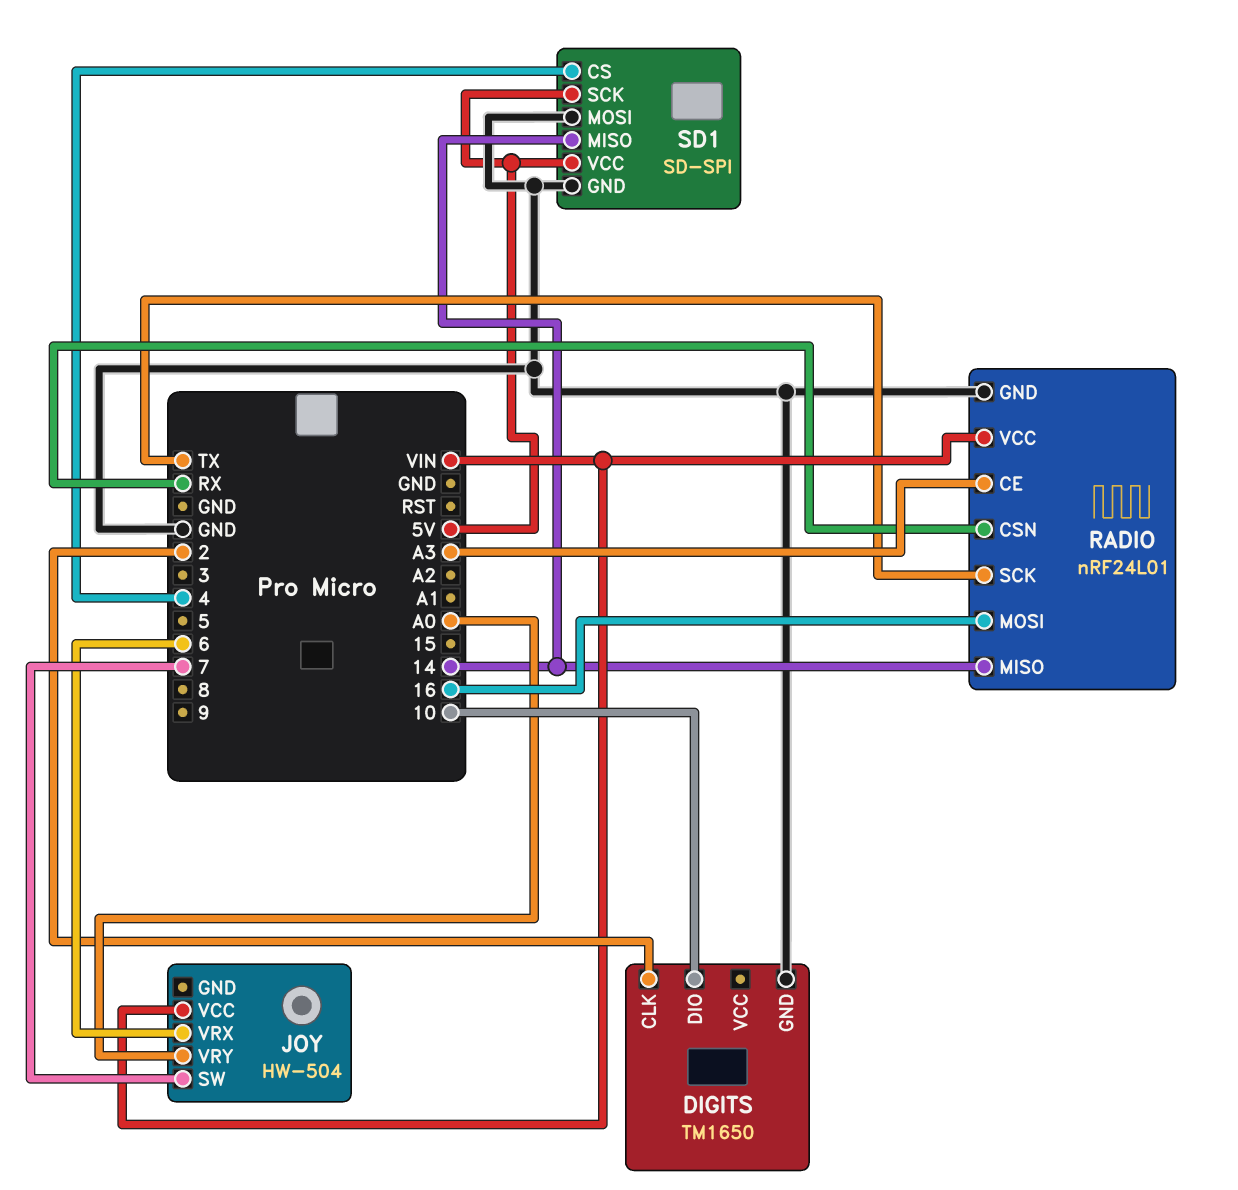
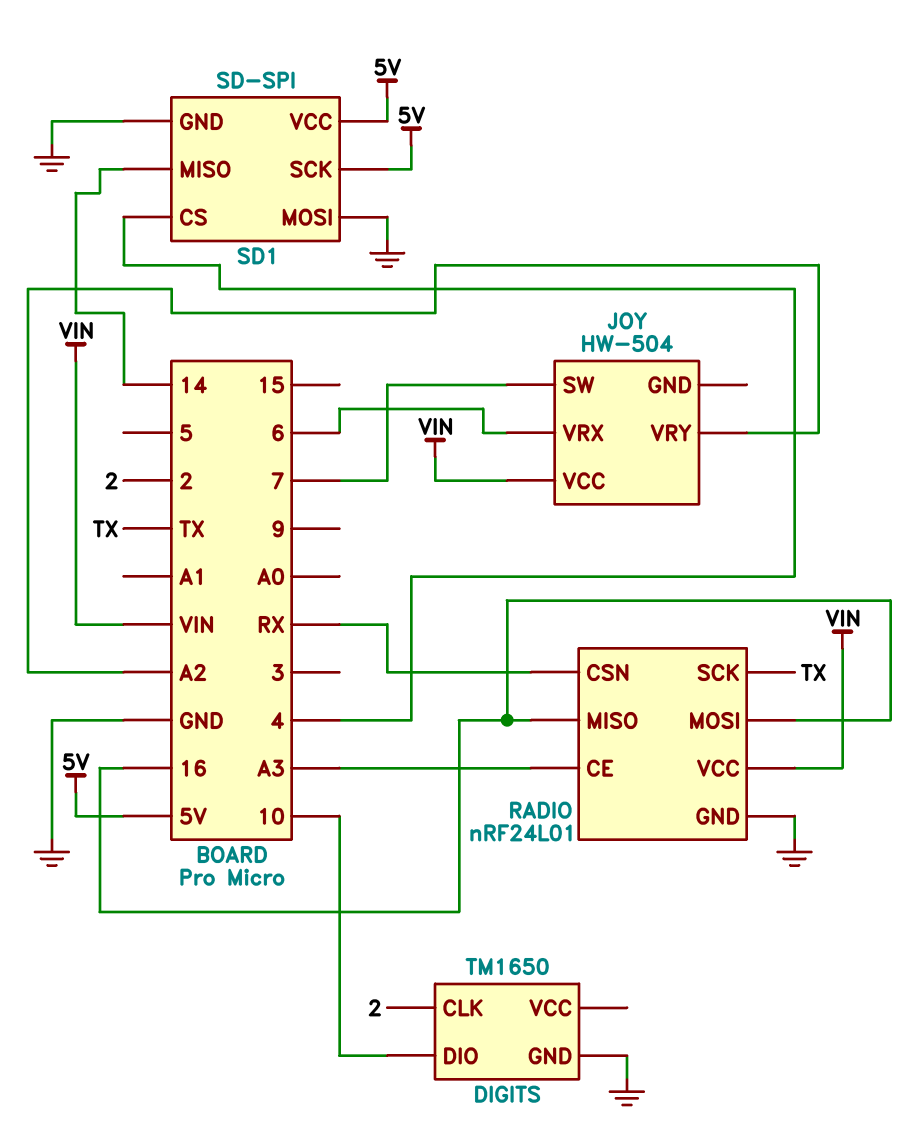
JOY pin VRY: A0 -> A2
RADIO pin MISO: 14 -> 16

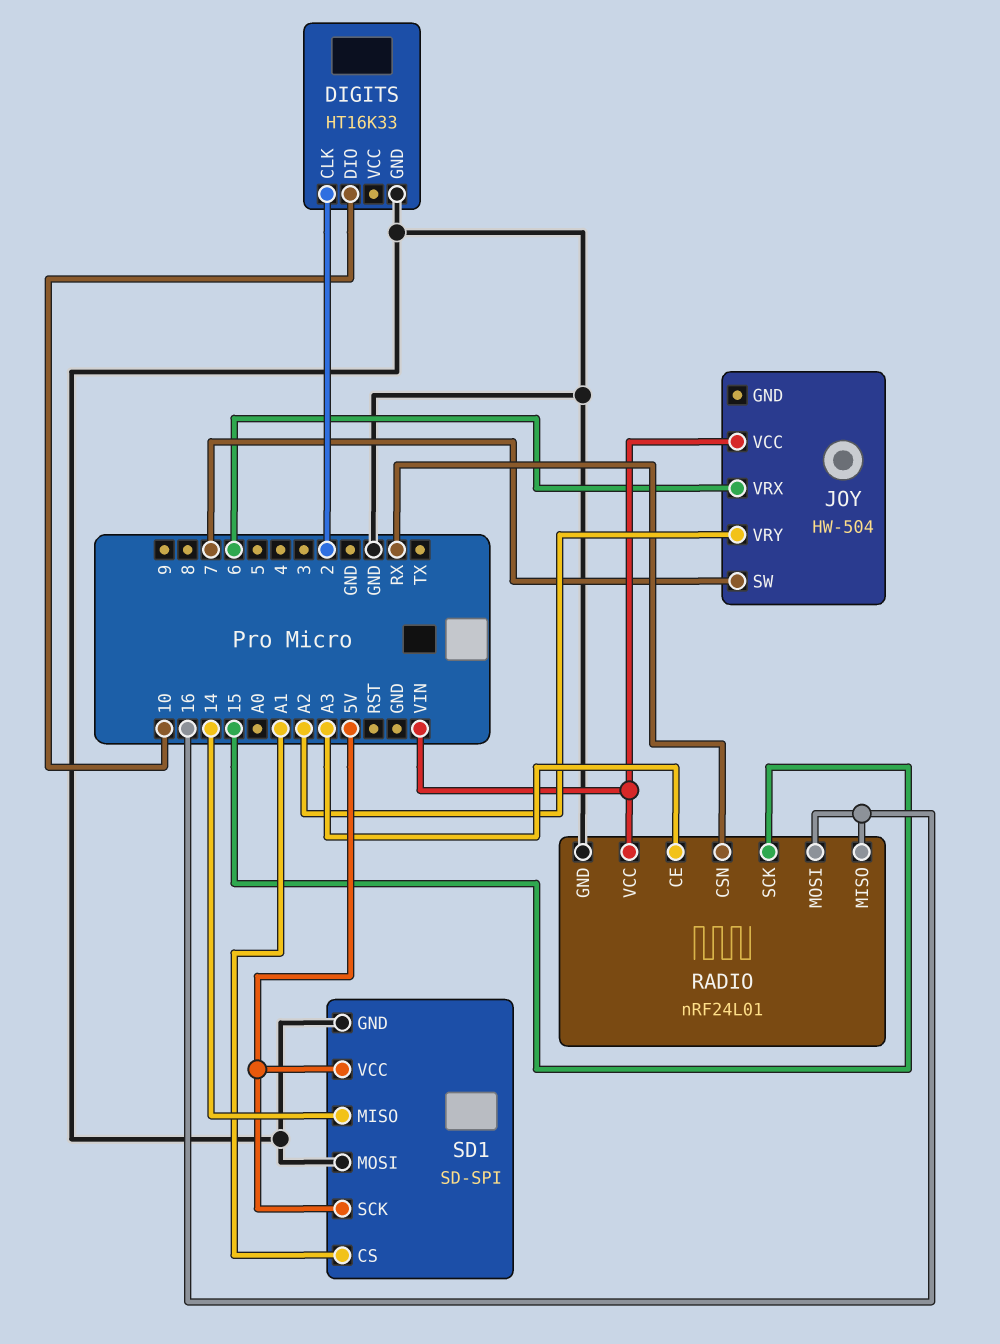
DIGITS: TM1650 -> HT16K33
RADIO pin SCK: TX -> 15
SD1 pin CS: 4 -> A1

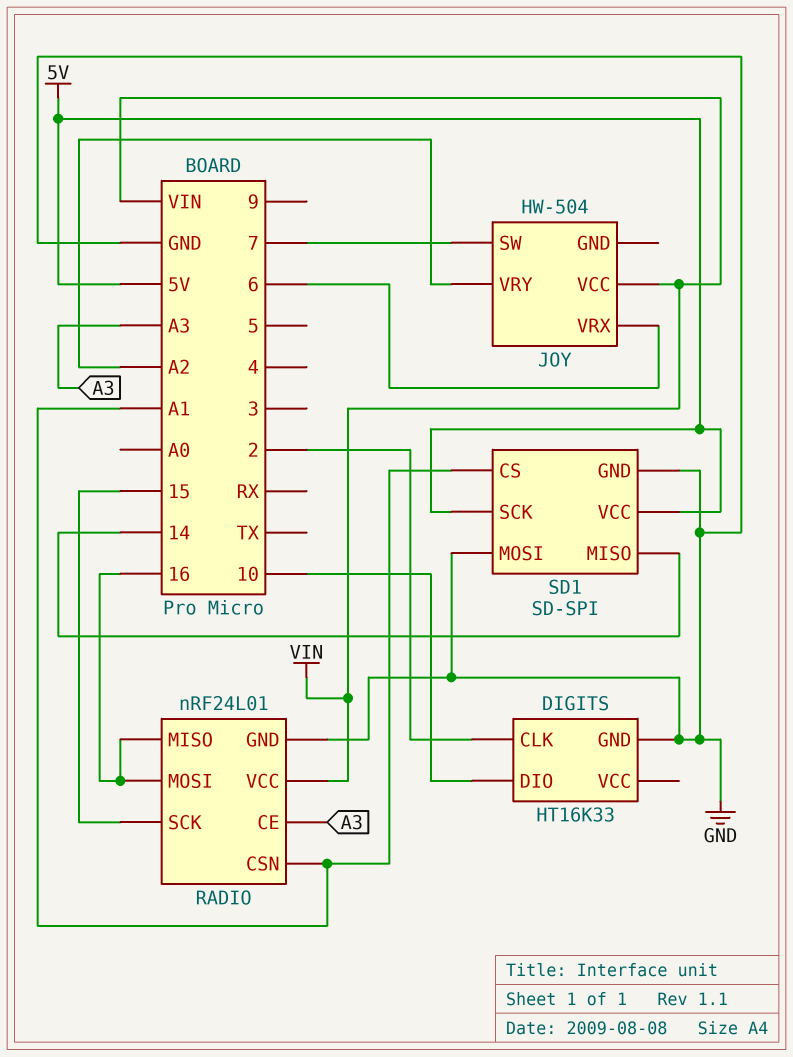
RADIO pin CSN: RX -> A1

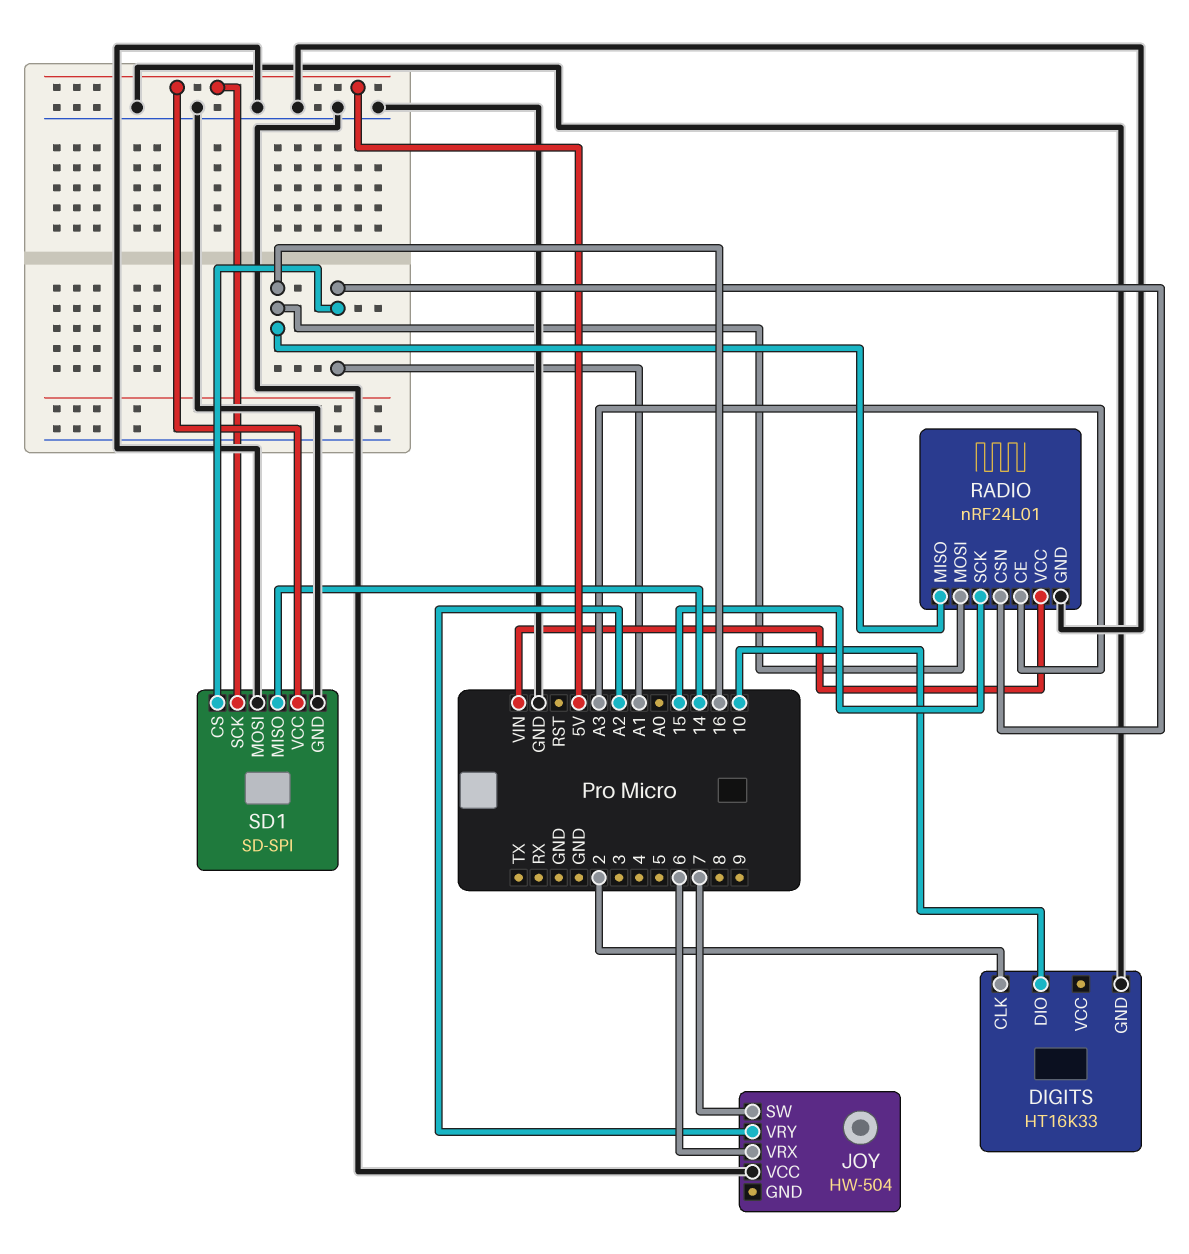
JOY pin VCC: VIN -> GND

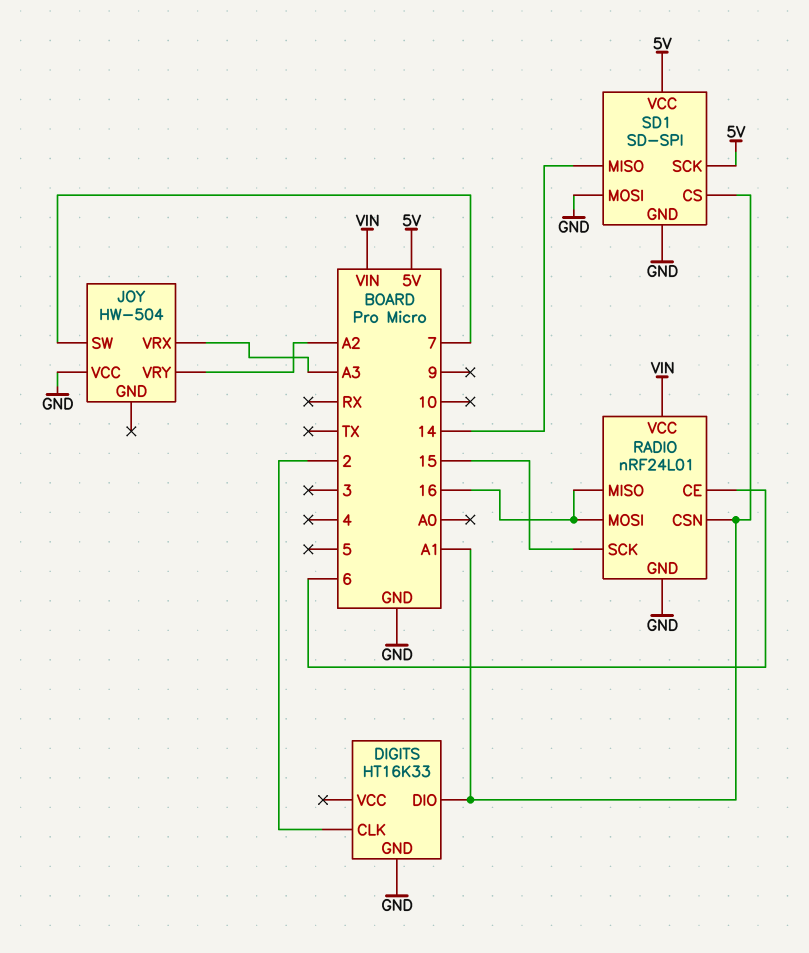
DIGITS pin DIO: 10 -> A1
JOY pin VRX: 6 -> A3
RADIO pin CE: A3 -> 6

